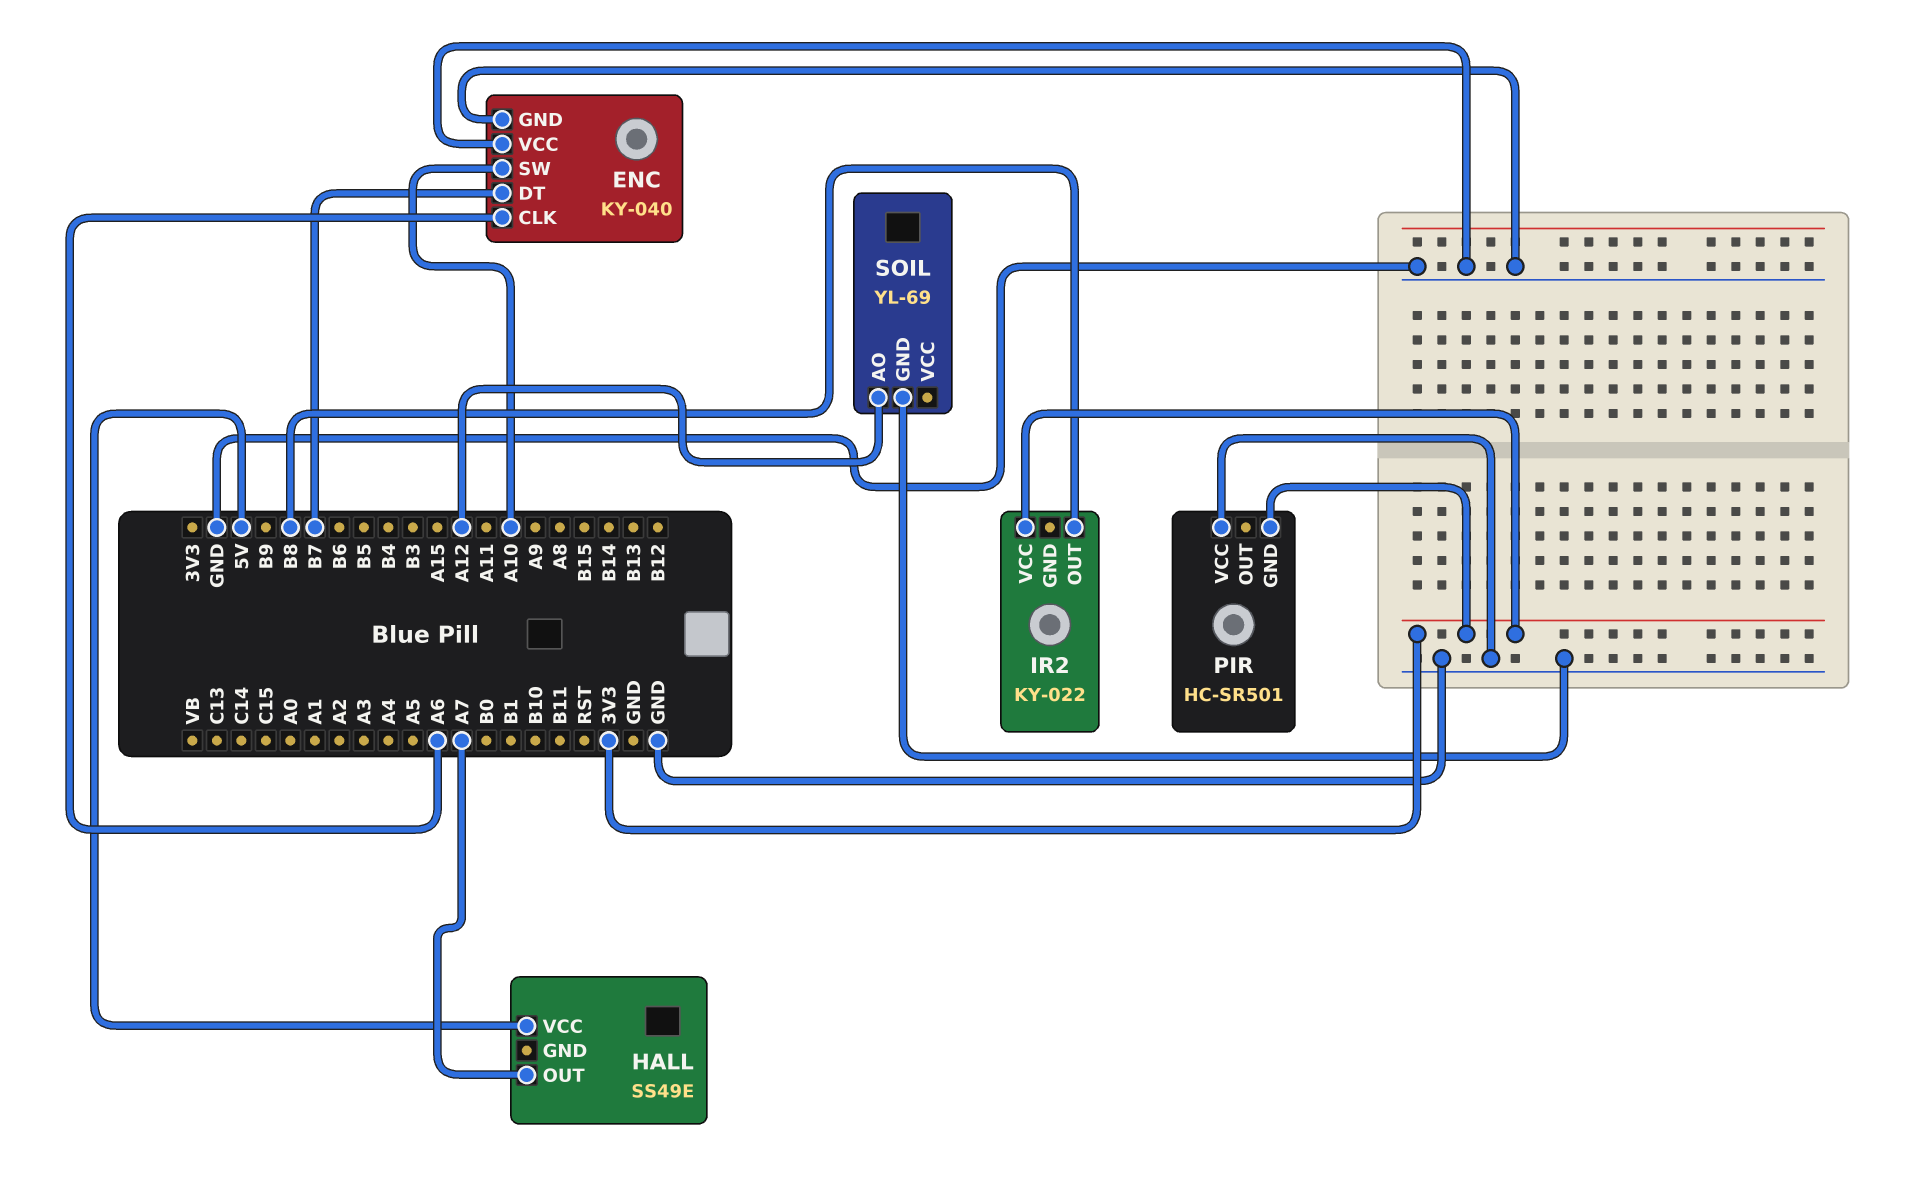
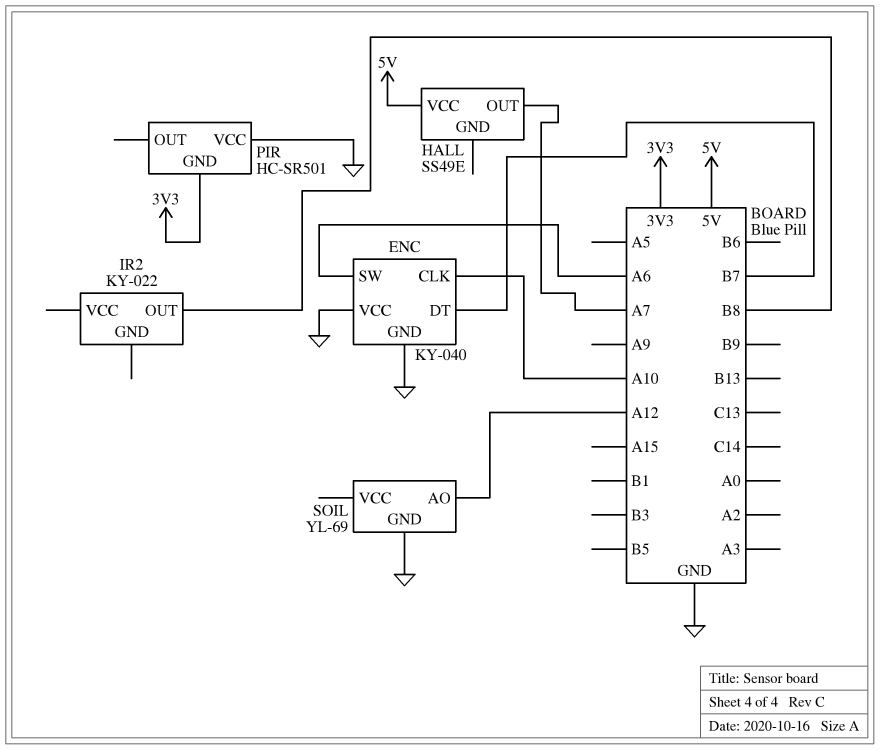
ENC pin CLK: A6 -> A10
ENC pin SW: A10 -> A6
IR2 pin VCC: 3V3 -> none

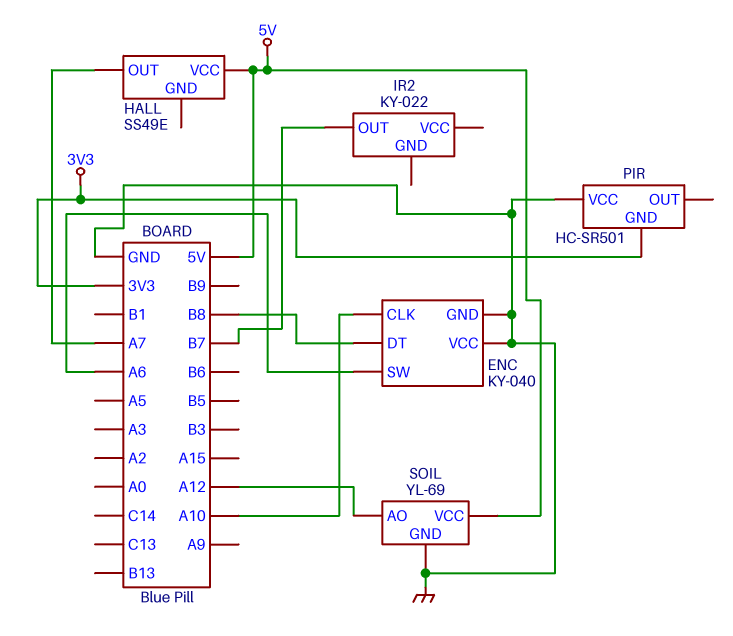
ENC pin DT: B7 -> B8
IR2 pin OUT: B8 -> B7
SOIL pin VCC: none -> 5V

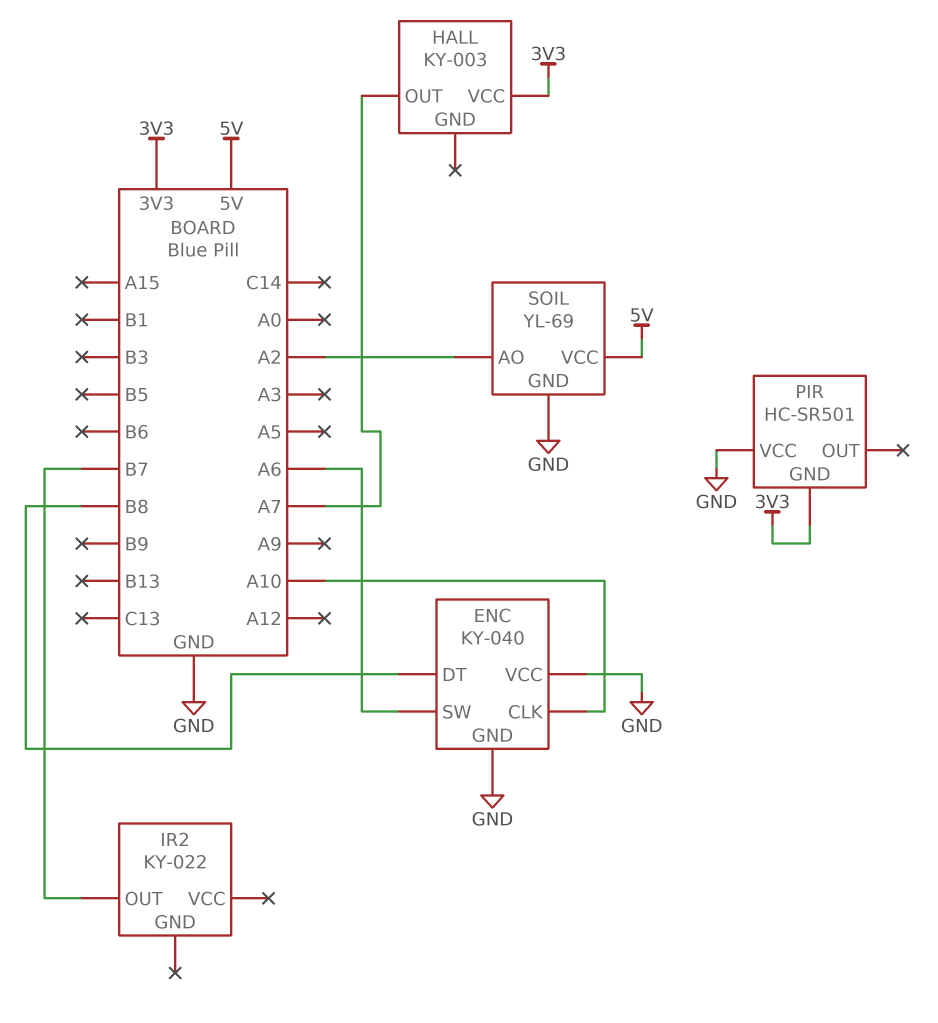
HALL: SS49E -> KY-003
HALL pin VCC: 5V -> 3V3
SOIL pin AO: A12 -> A2

